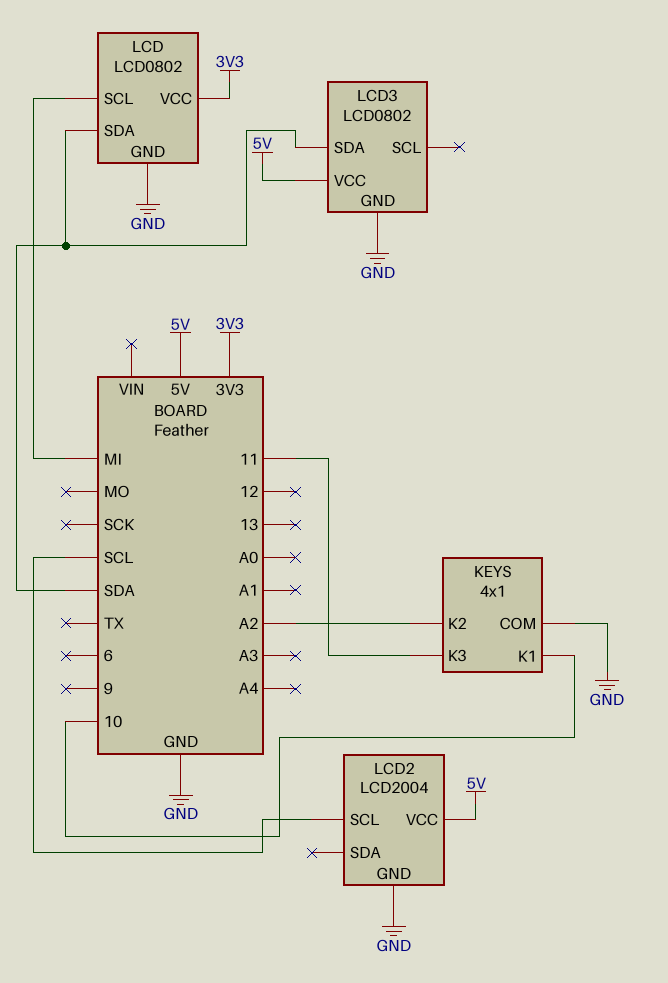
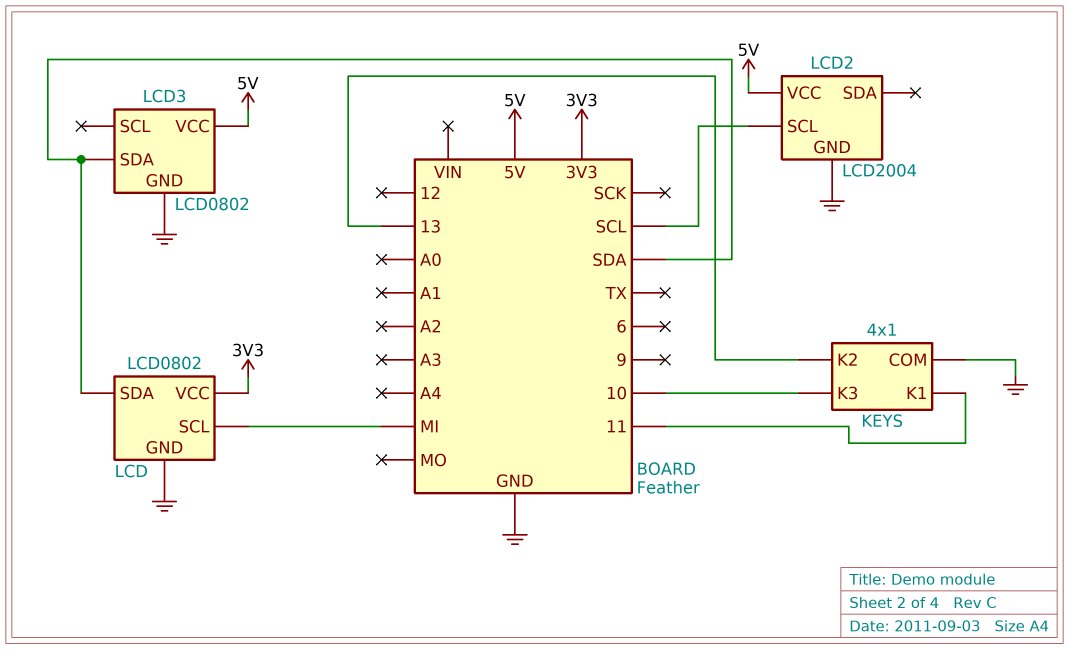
KEYS pin K1: 10 -> 11
KEYS pin K2: A2 -> 13
KEYS pin K3: 11 -> 10

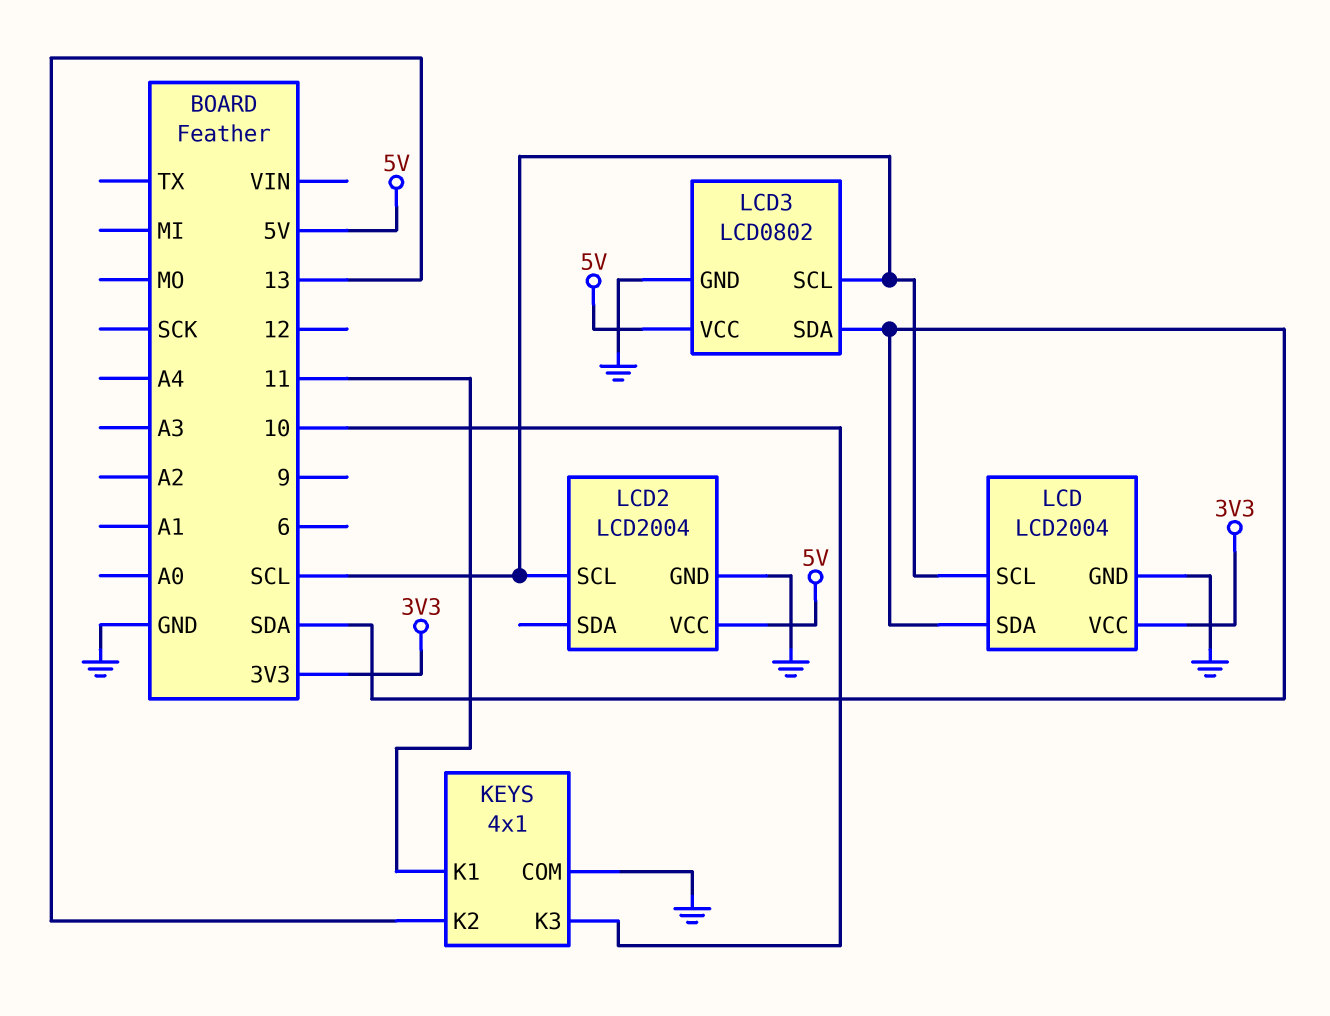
LCD: LCD0802 -> LCD2004
LCD pin SCL: MI -> SCL
LCD3 pin SCL: none -> SCL

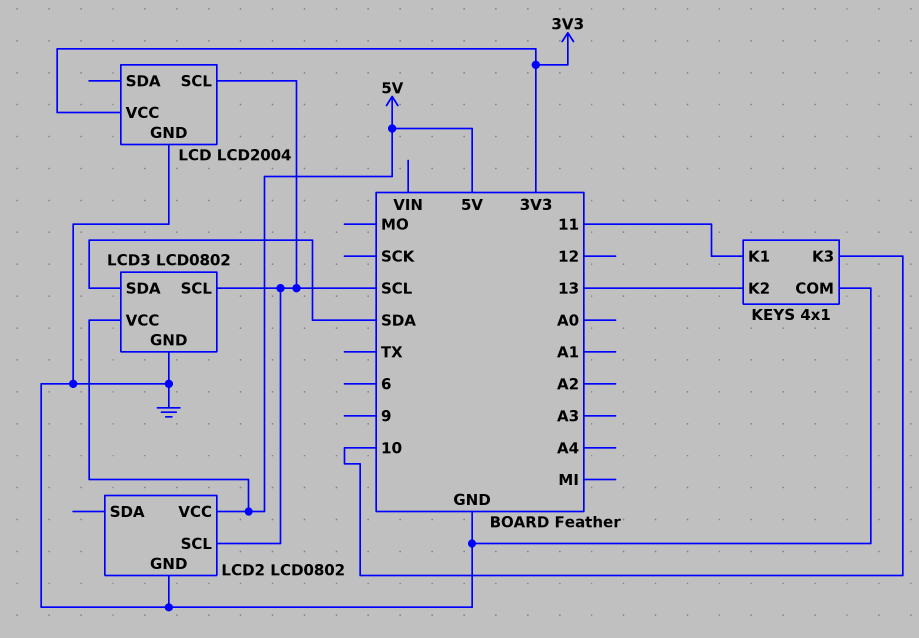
LCD pin SDA: SDA -> none
LCD2: LCD2004 -> LCD0802

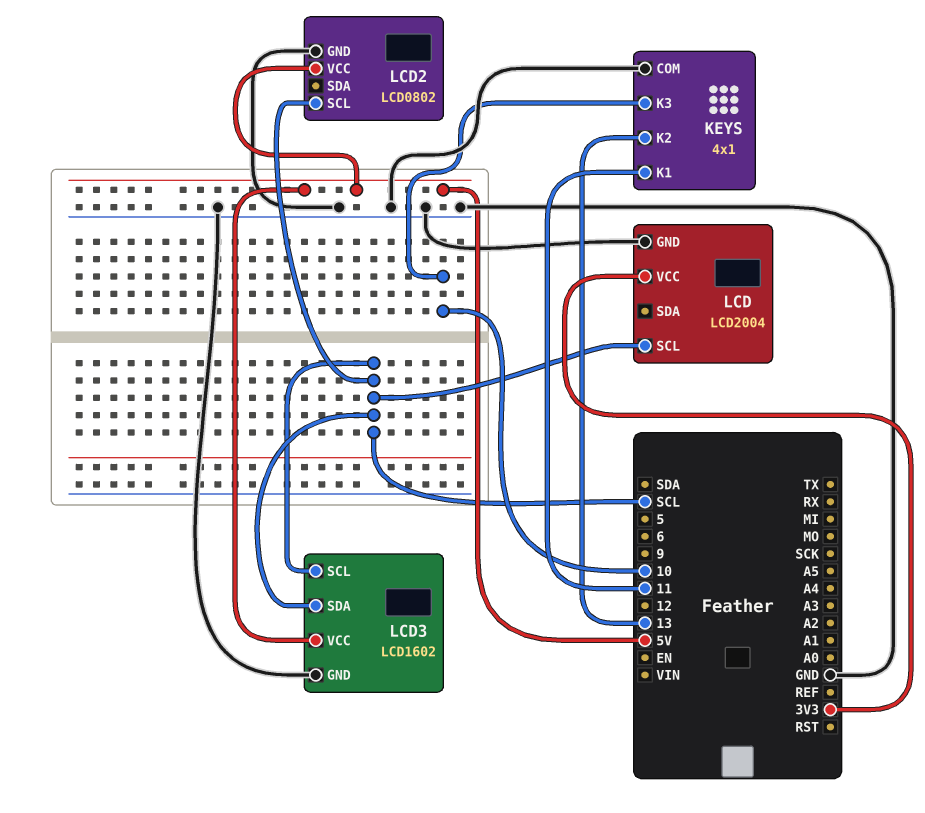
LCD3: LCD0802 -> LCD1602
LCD3 pin SDA: SDA -> SCL

